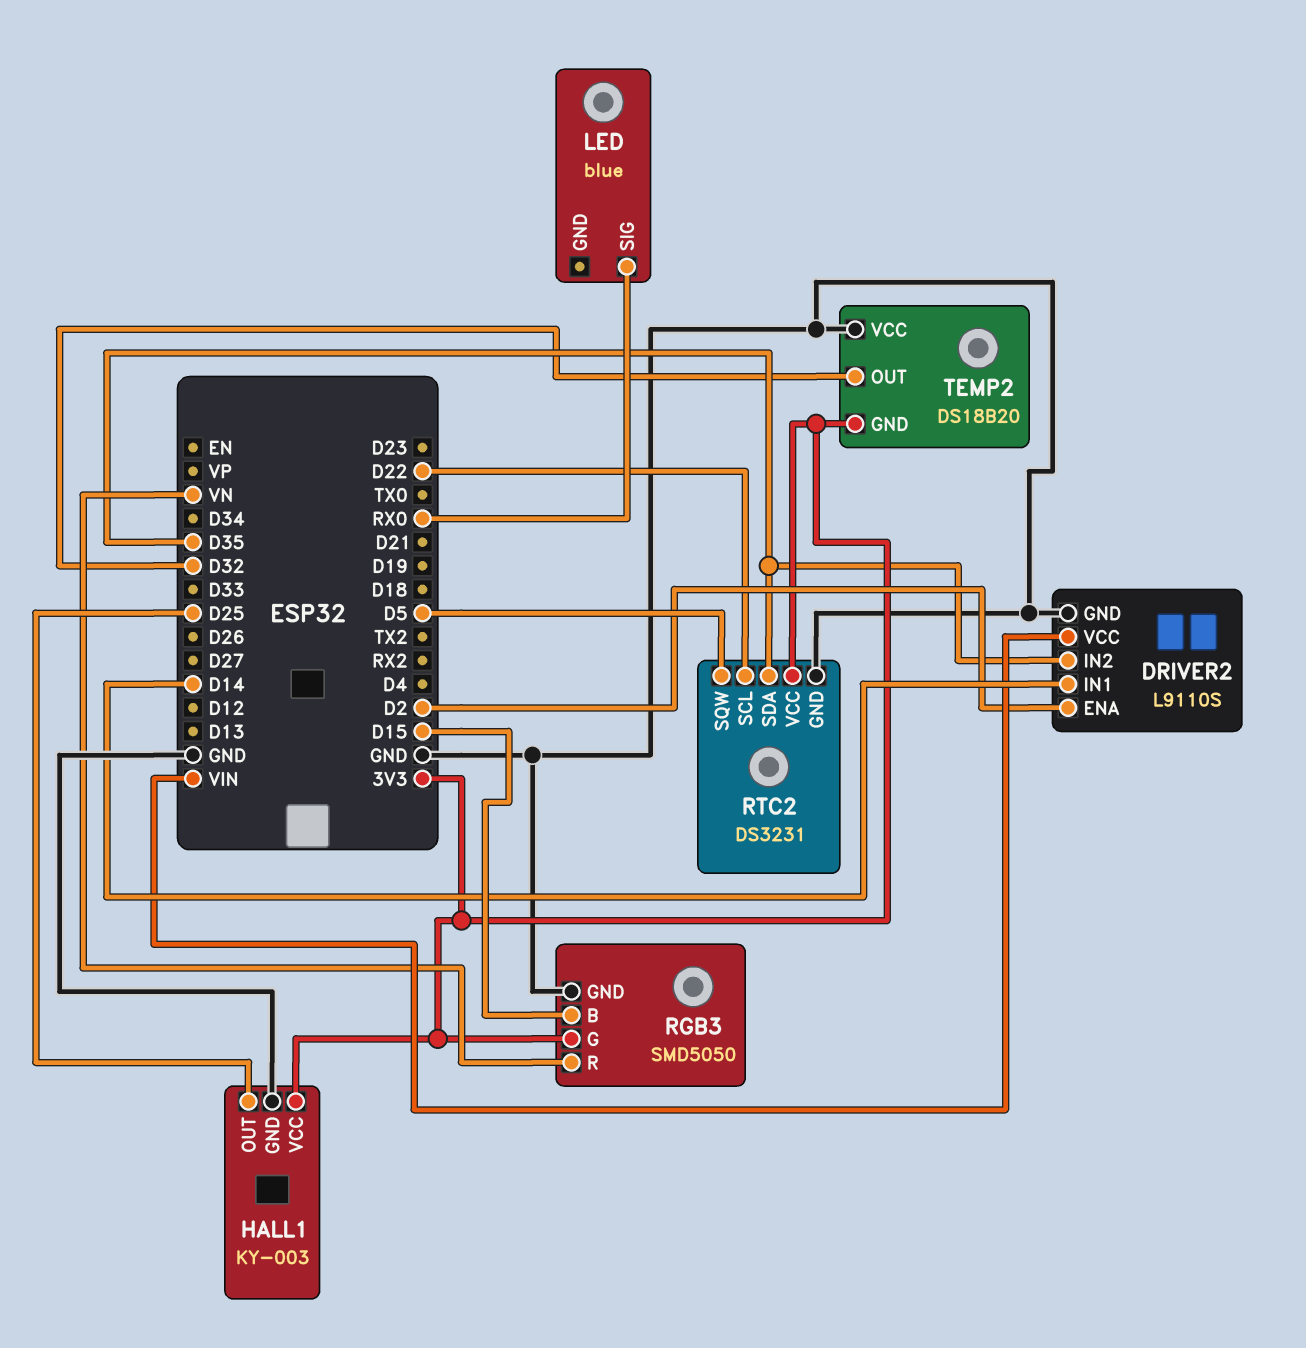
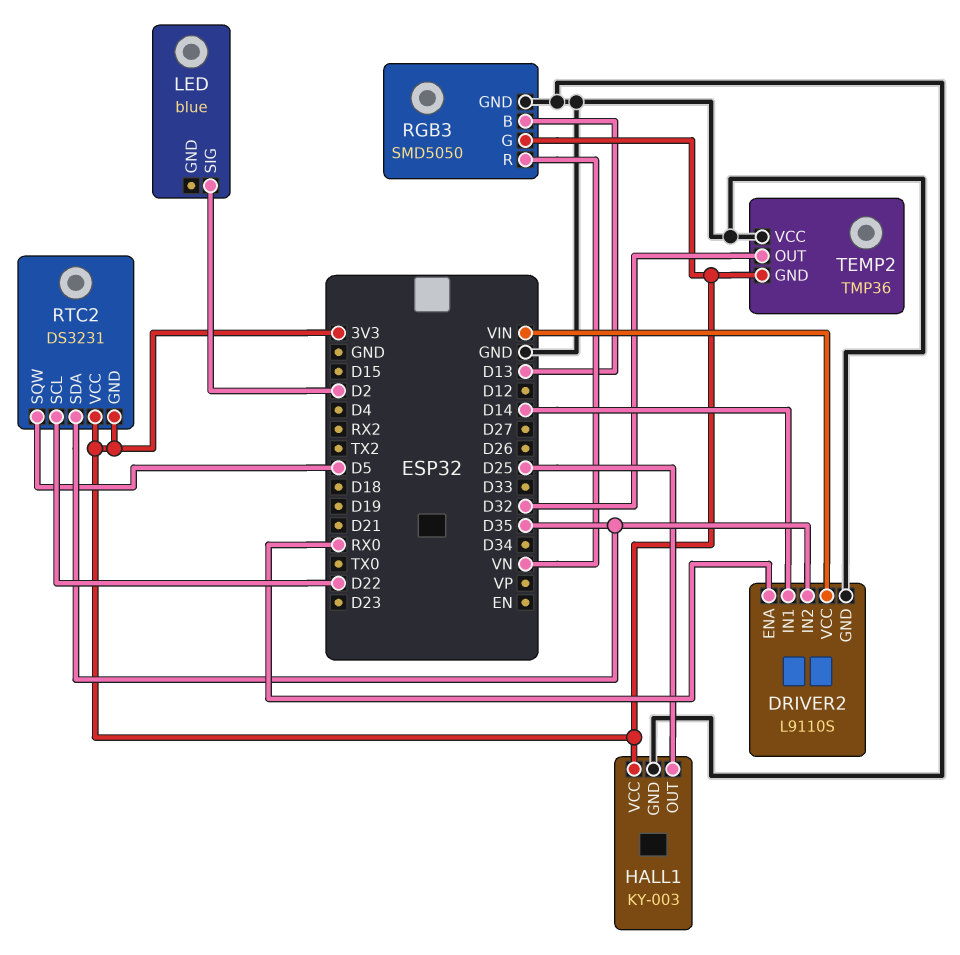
DRIVER2 pin ENA: D2 -> RX0
LED pin SIG: RX0 -> D2
RGB3 pin B: D15 -> D13
RTC2 pin GND: GND -> 3V3
TEMP2: DS18B20 -> TMP36

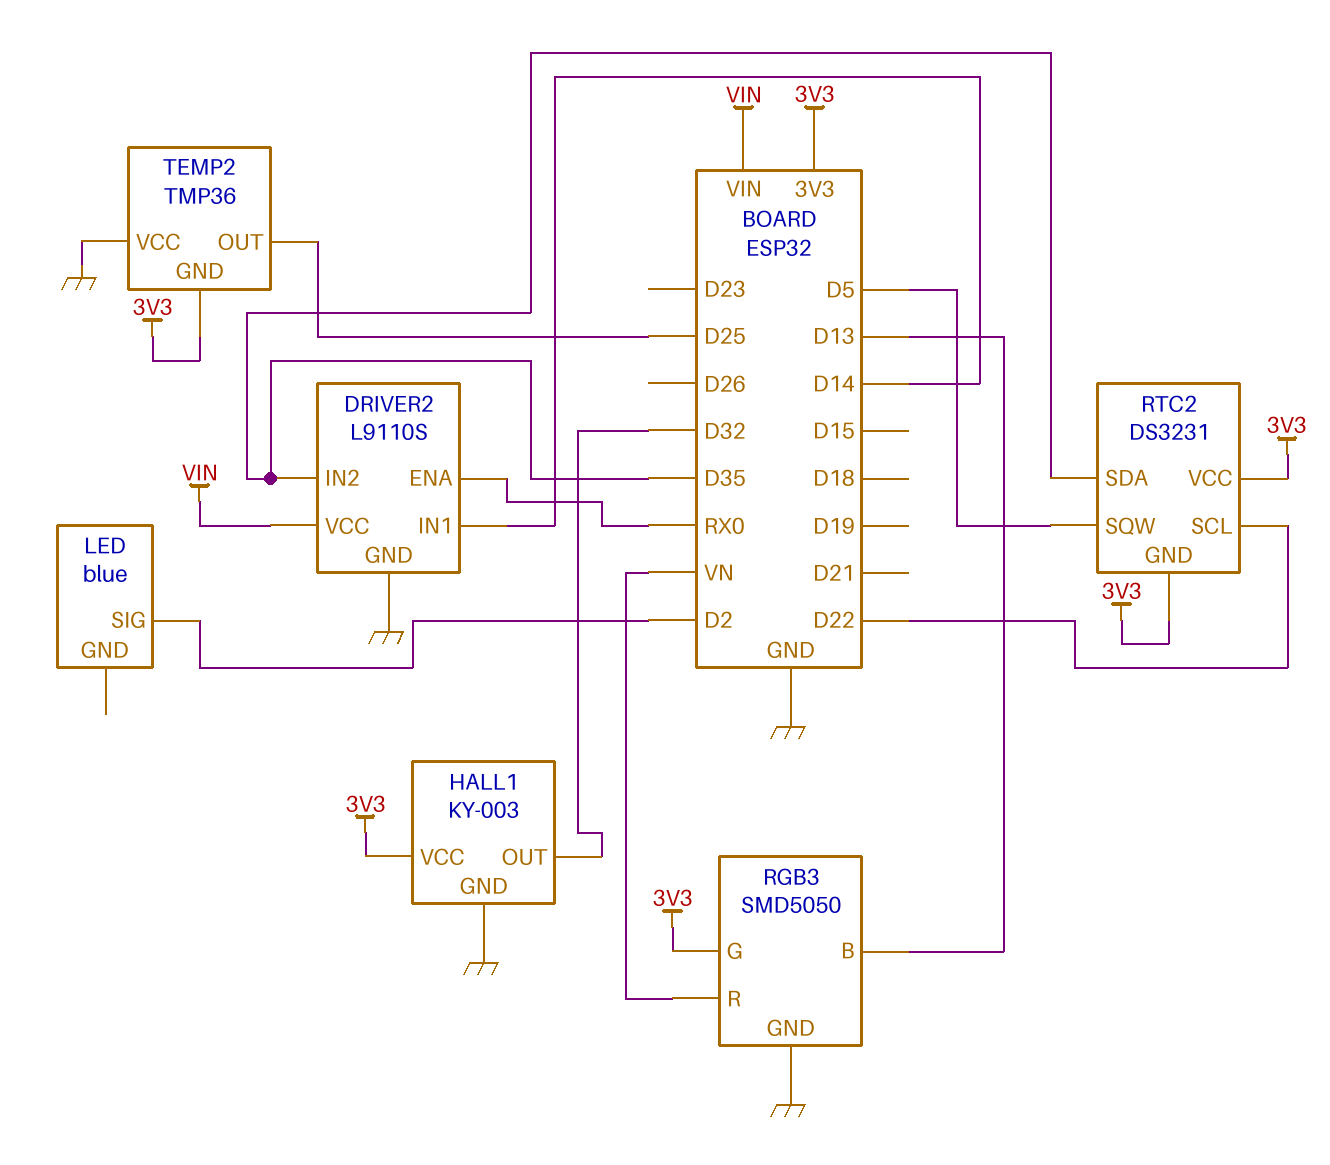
HALL1 pin OUT: D25 -> D32
TEMP2 pin OUT: D32 -> D25

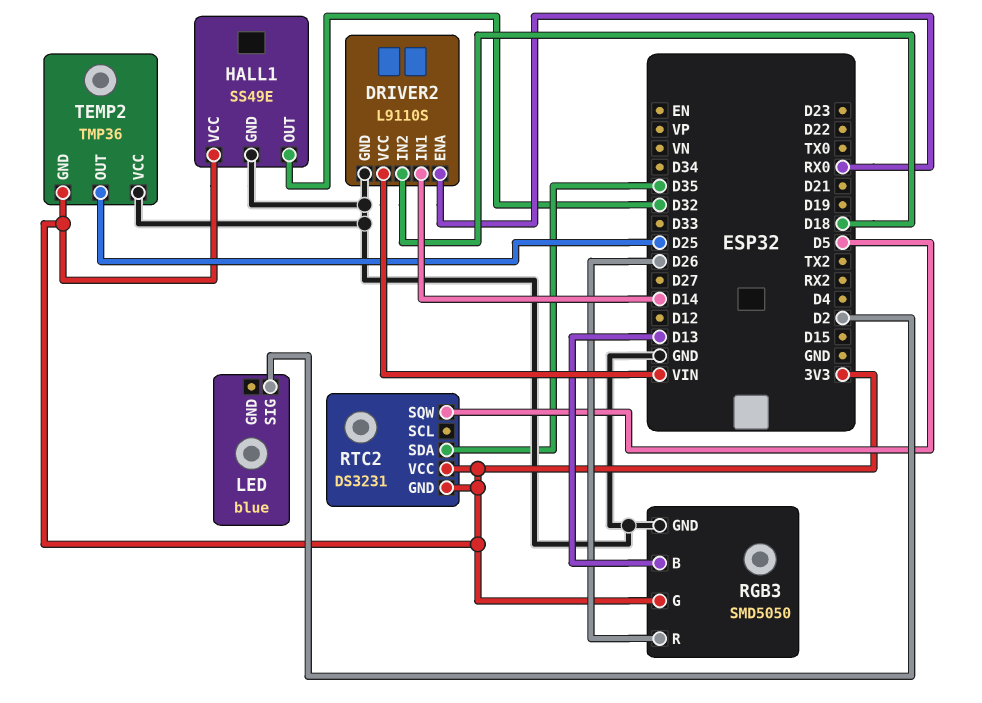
DRIVER2 pin IN2: D35 -> D18
HALL1: KY-003 -> SS49E
RGB3 pin R: VN -> D26
RTC2 pin SCL: D22 -> none

